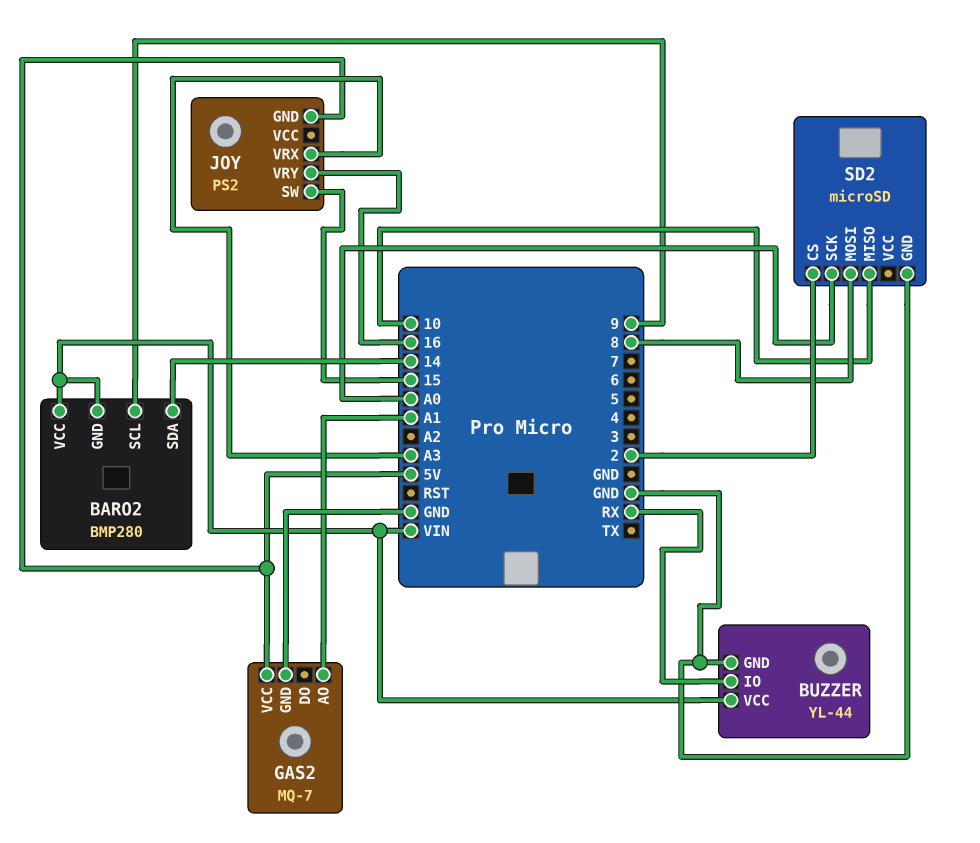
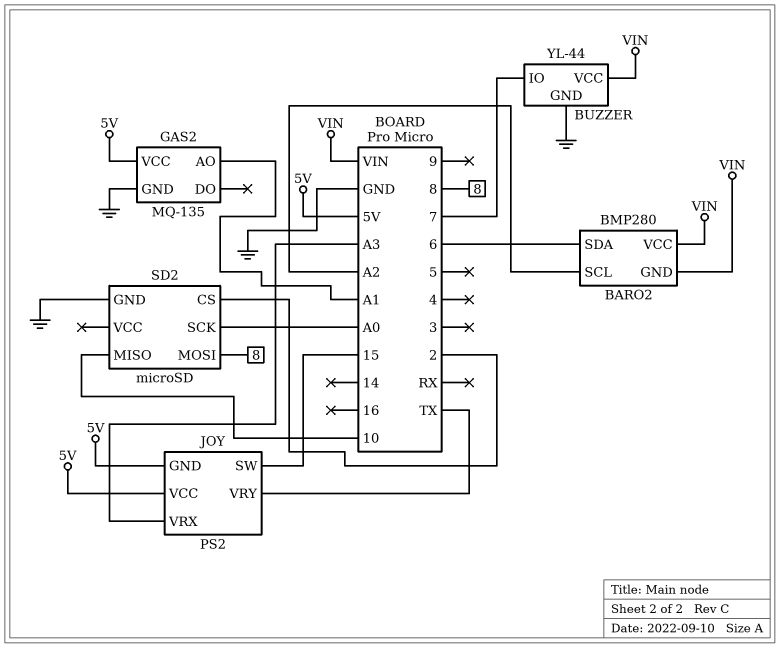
BARO2 pin SCL: 9 -> A2
BARO2 pin SDA: 14 -> 6
BUZZER pin IO: RX -> 7
GAS2: MQ-7 -> MQ-135
JOY pin VCC: none -> 5V
JOY pin VRY: 16 -> TX

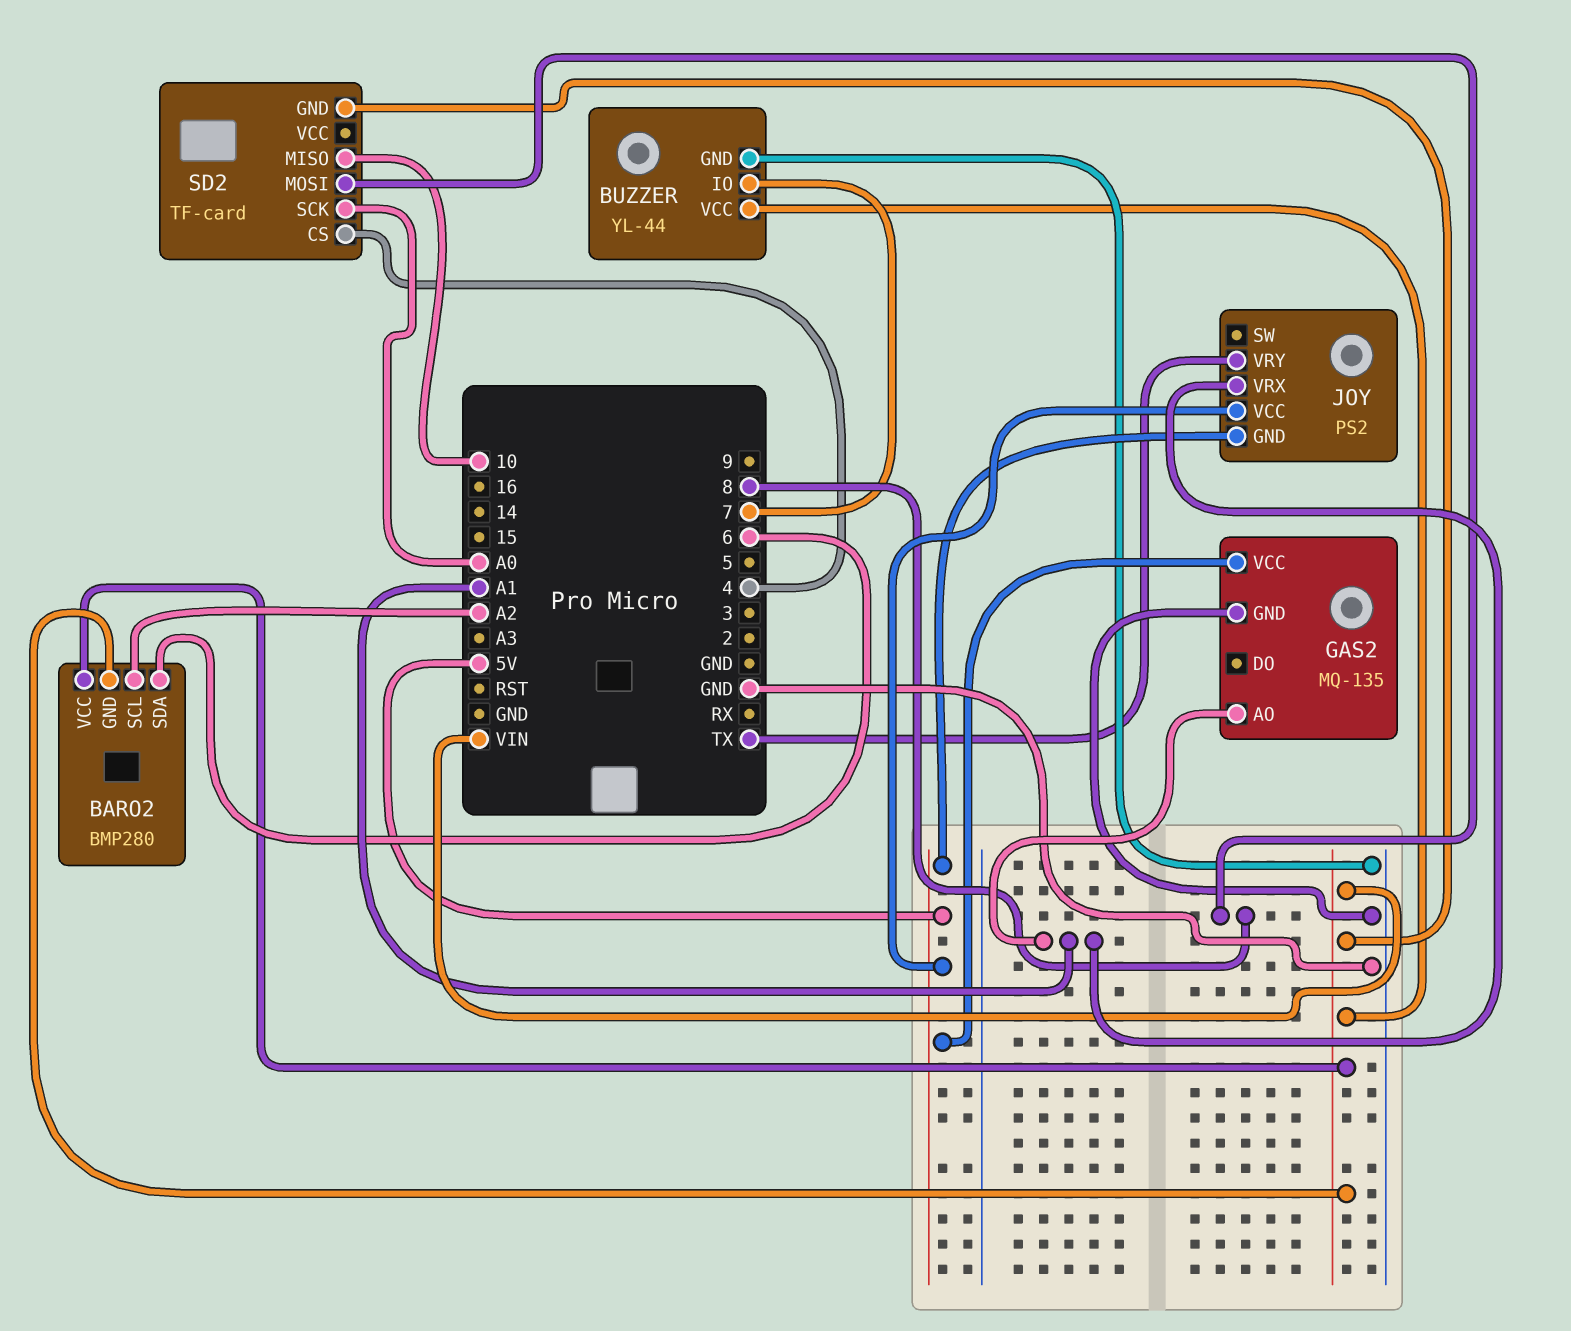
JOY pin SW: 15 -> none
JOY pin VRX: A3 -> A1
SD2: microSD -> TF-card
SD2 pin CS: 2 -> 4
SD2 pin GND: GND -> VIN

